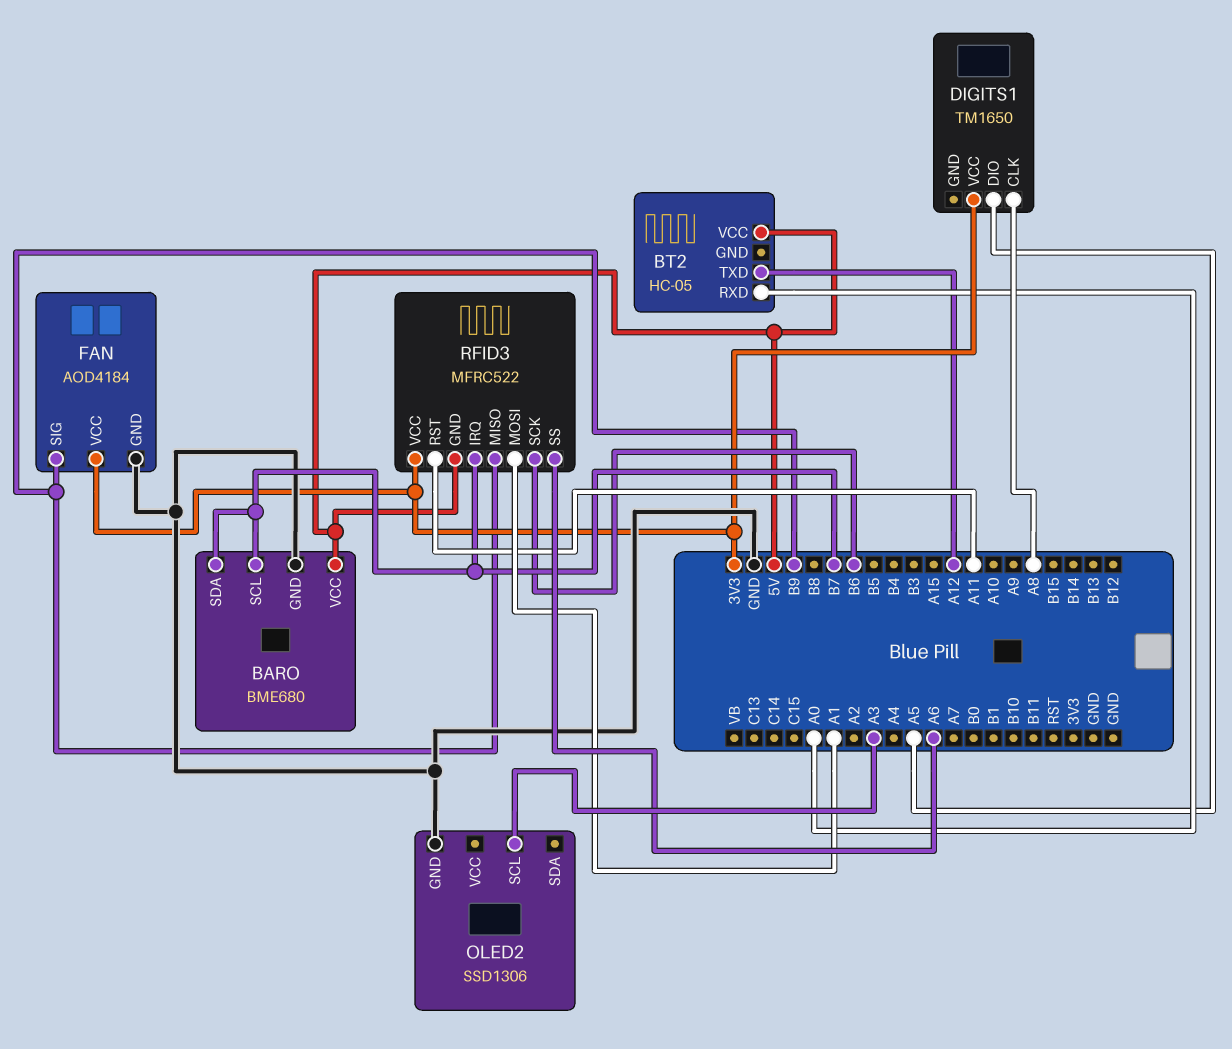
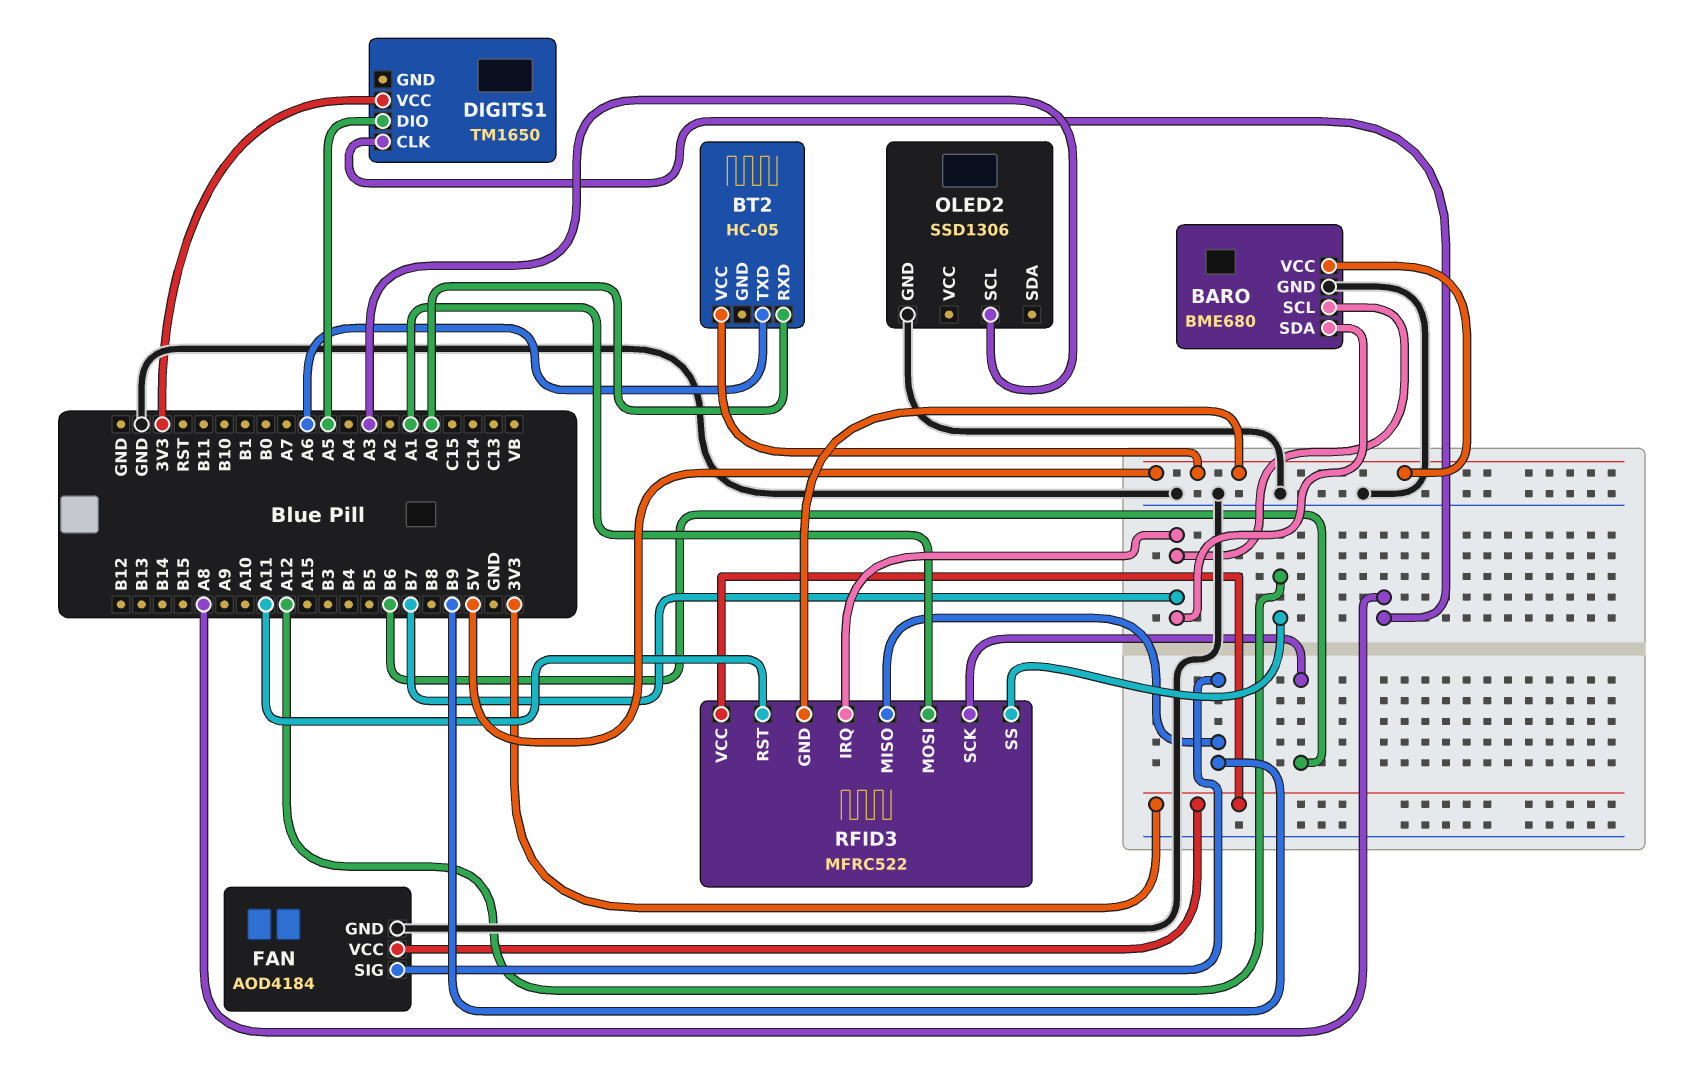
BT2 pin TXD: A12 -> A6
RFID3 pin SS: A6 -> A12

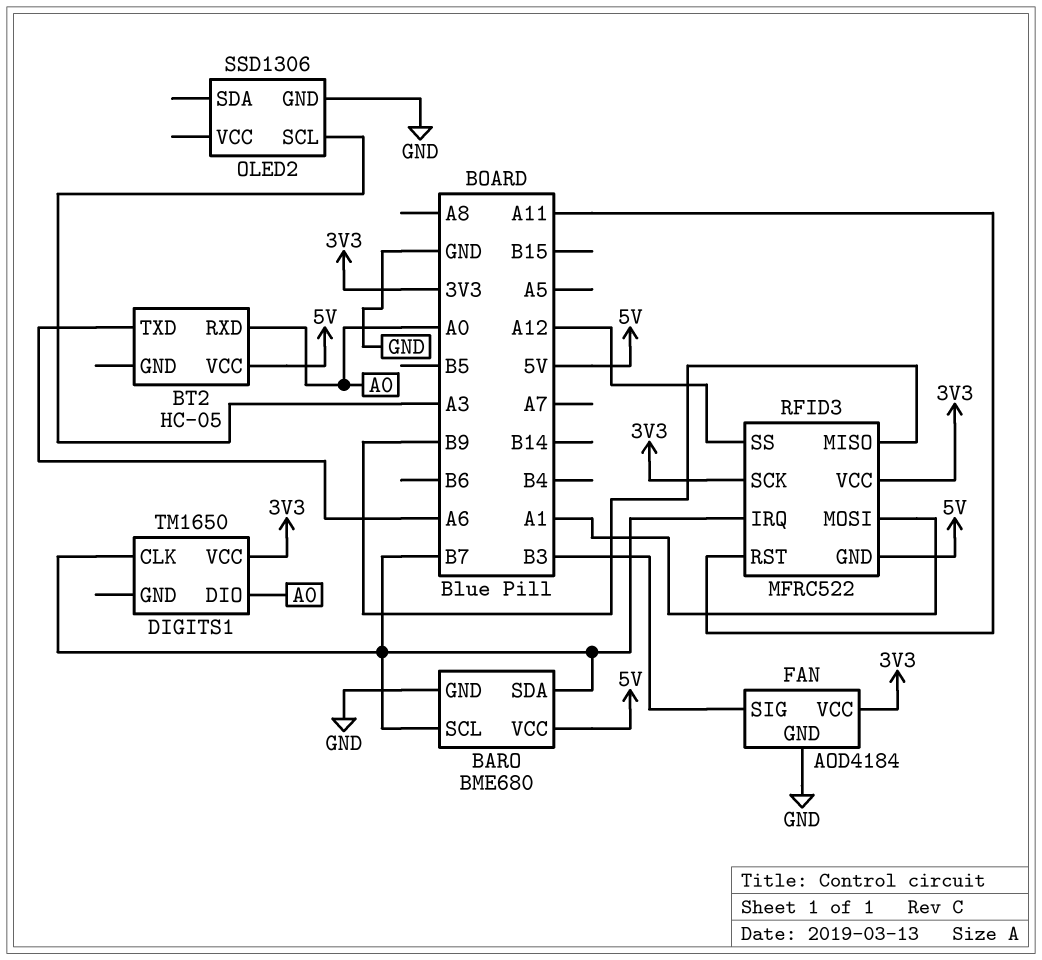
DIGITS1 pin CLK: A8 -> B7
DIGITS1 pin DIO: A5 -> A0
FAN pin SIG: B9 -> B3
RFID3 pin SCK: B6 -> 3V3

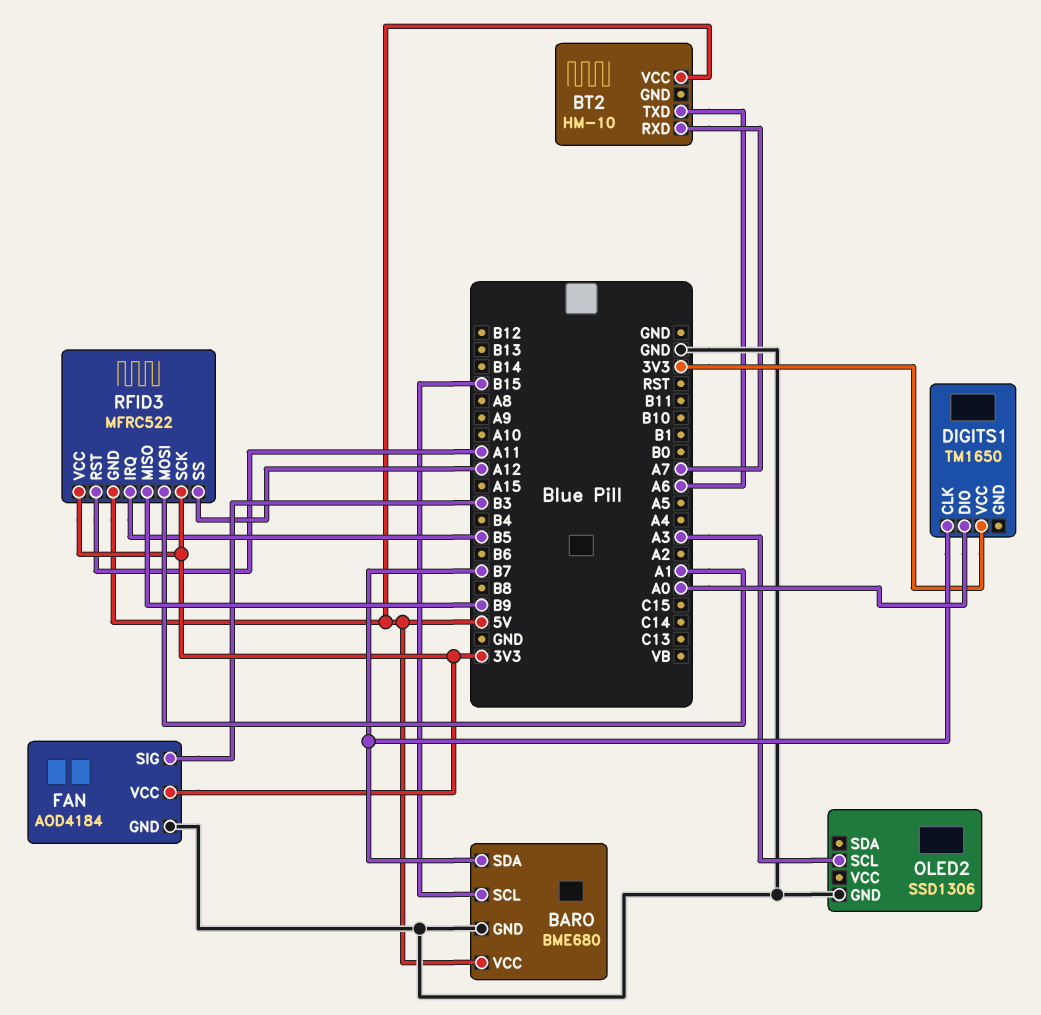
BARO pin SCL: B7 -> B15
BT2: HC-05 -> HM-10
BT2 pin RXD: A0 -> A7
RFID3 pin IRQ: B7 -> B5

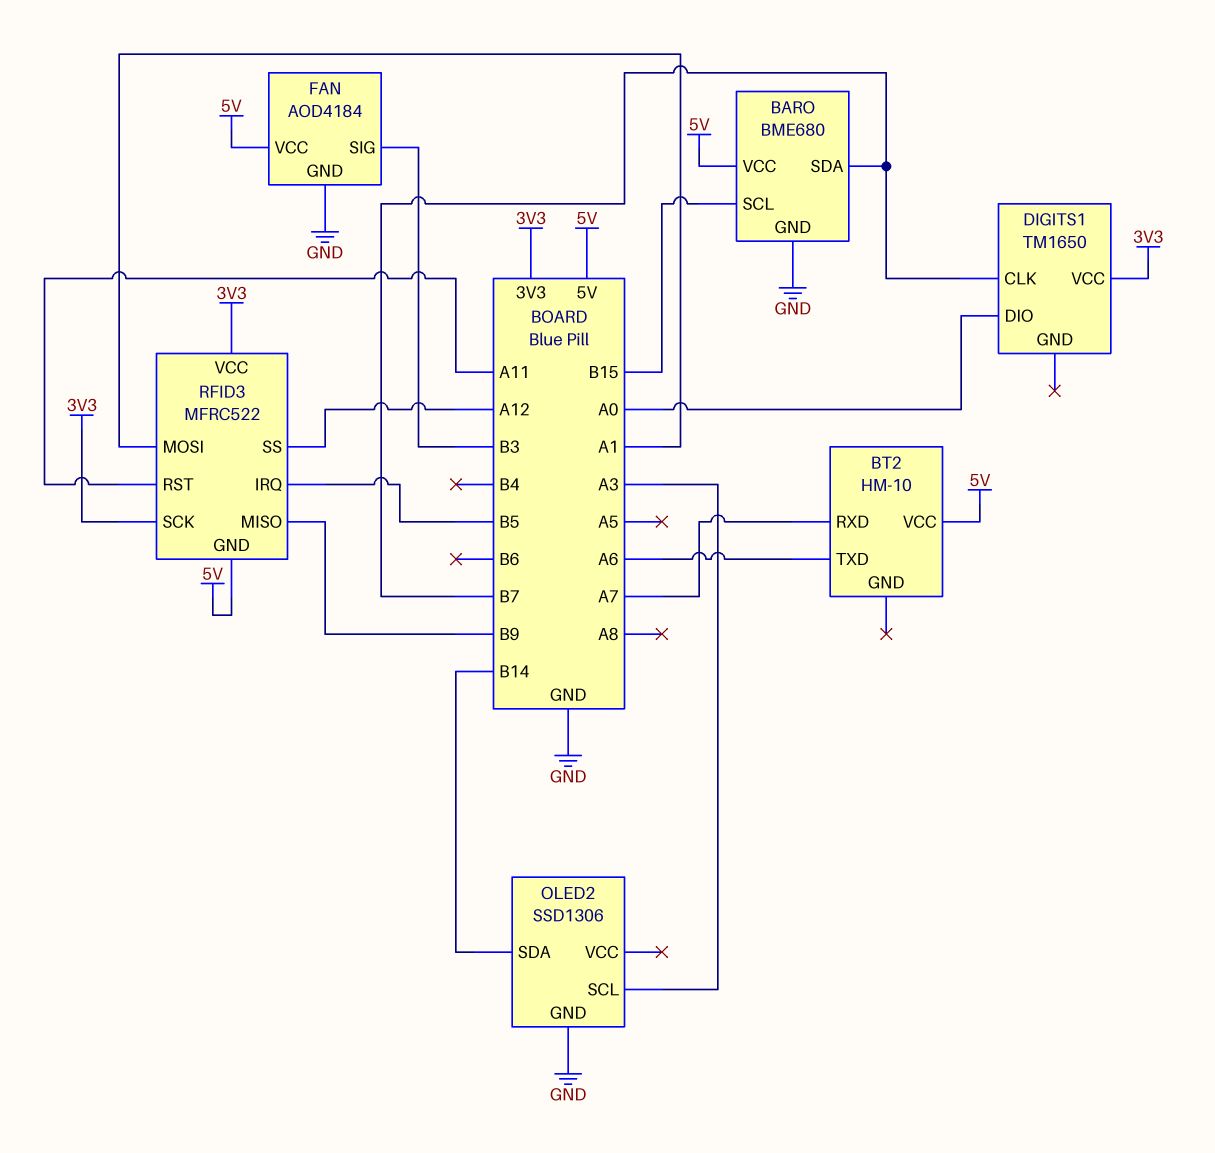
FAN pin VCC: 3V3 -> 5V
OLED2 pin SDA: none -> B14

